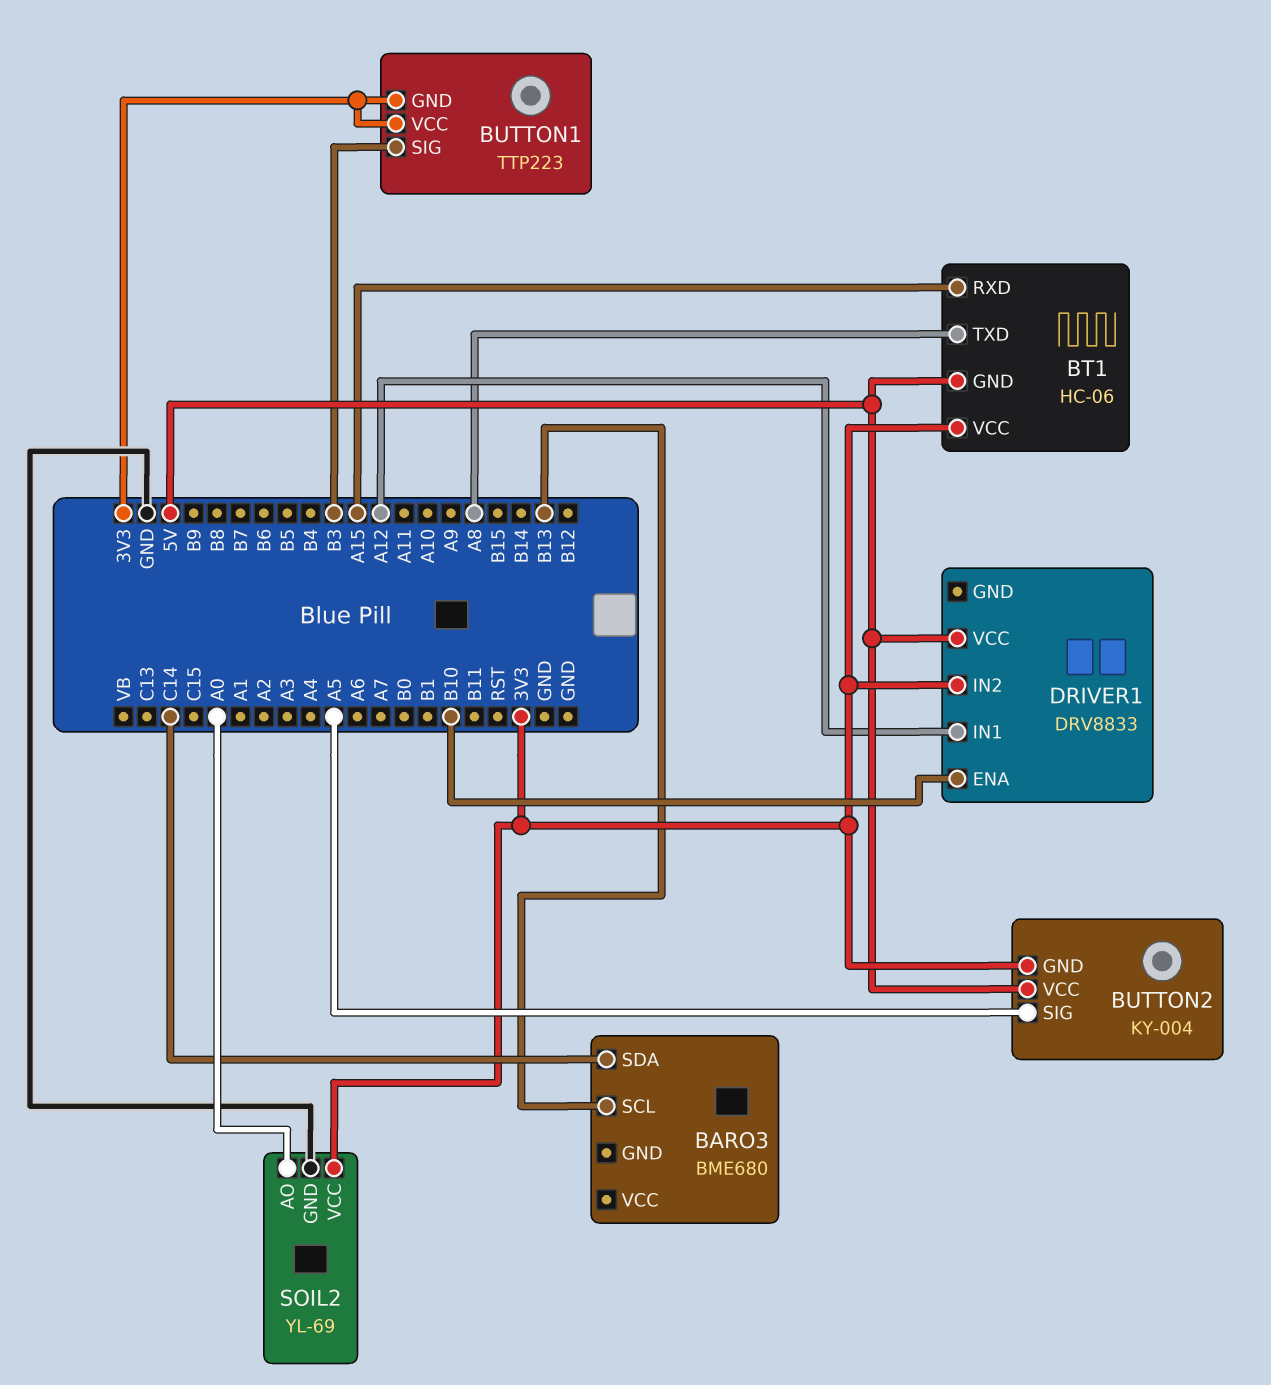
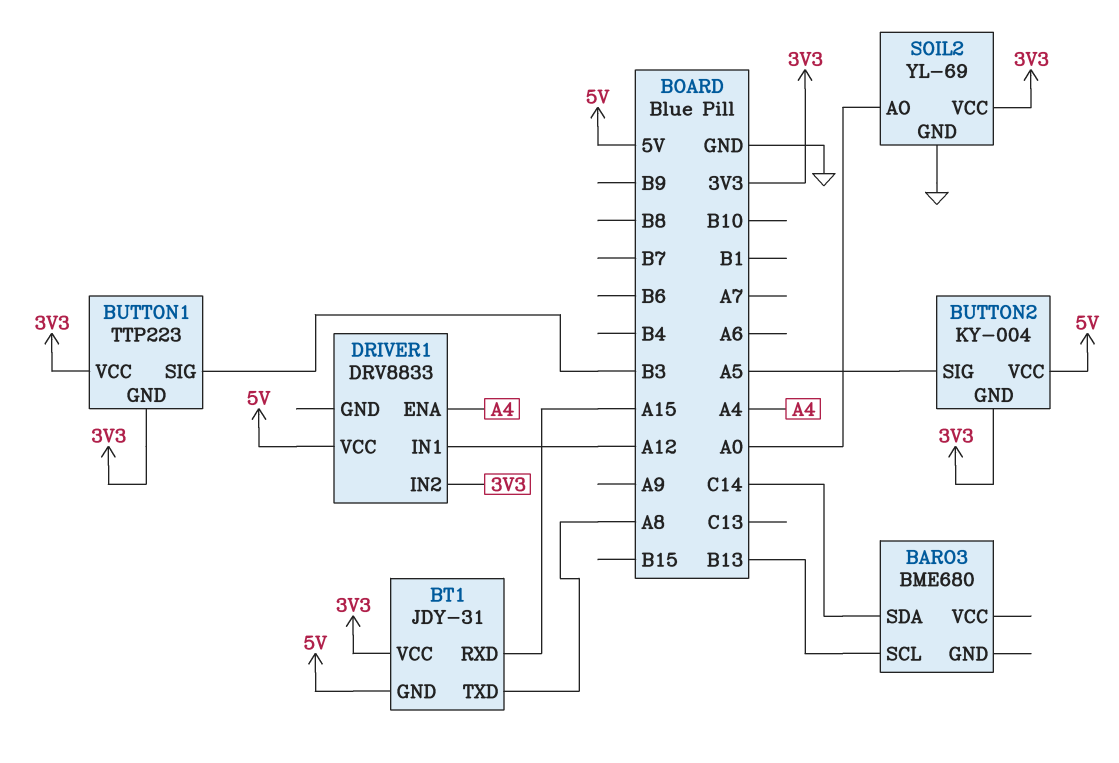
BT1: HC-06 -> JDY-31
DRIVER1 pin ENA: B10 -> A4

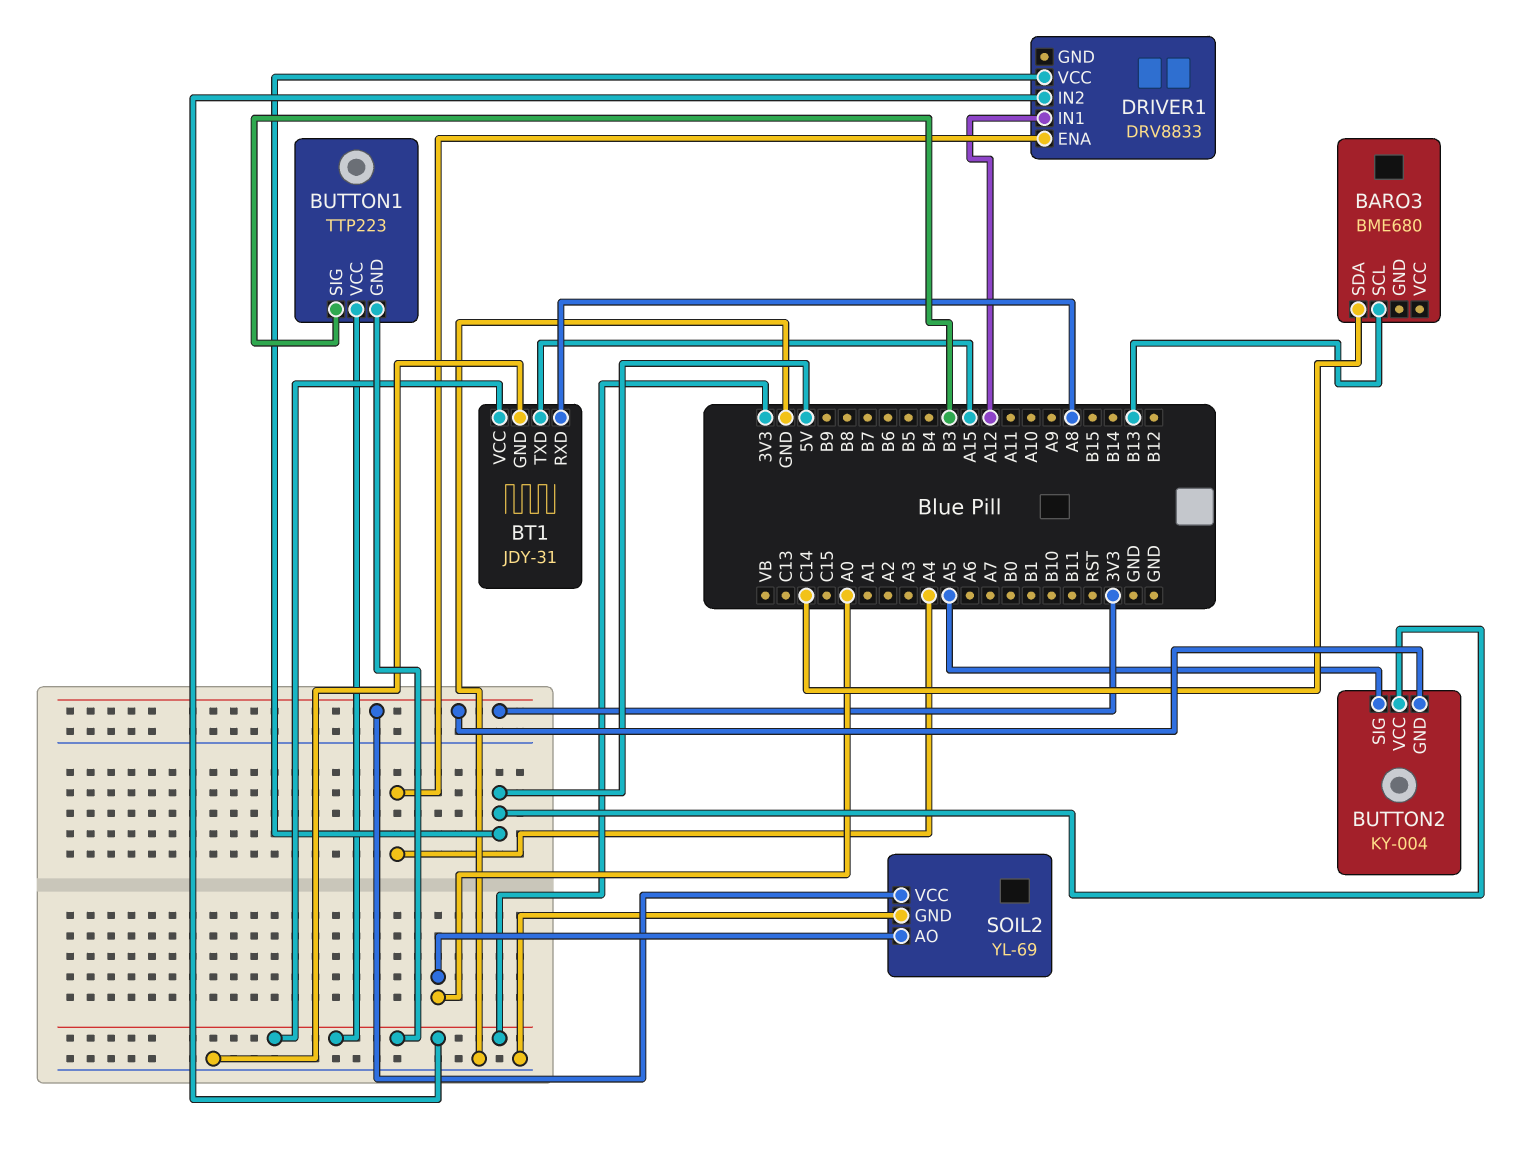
BT1 pin GND: 5V -> GND
BT1 pin RXD: A15 -> A8
BT1 pin TXD: A8 -> A15

